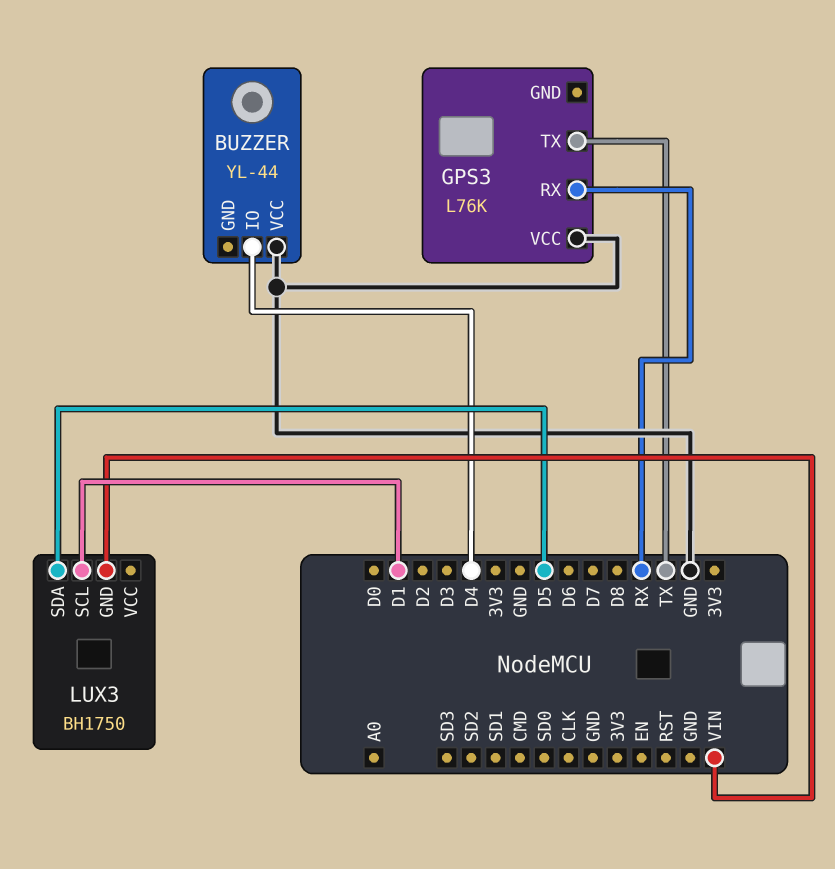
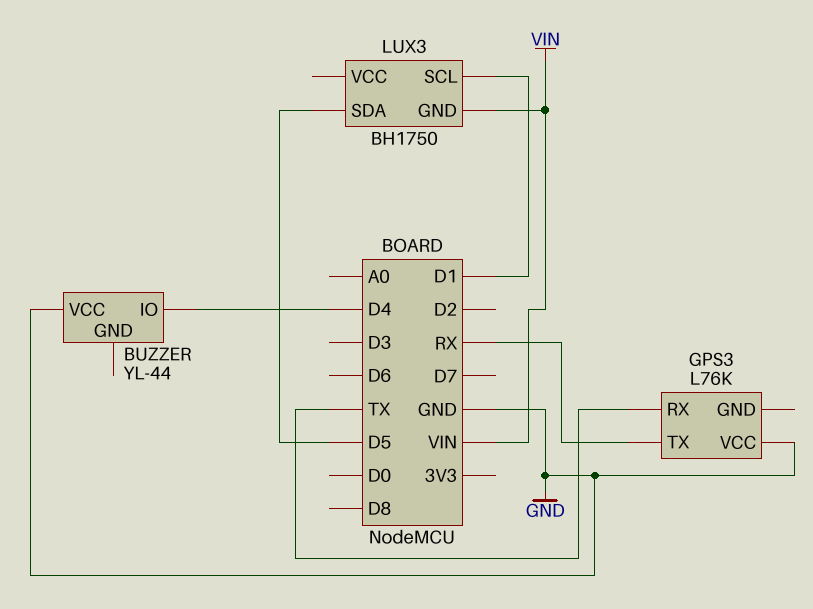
GPS3 pin RX: RX -> TX
GPS3 pin TX: TX -> RX

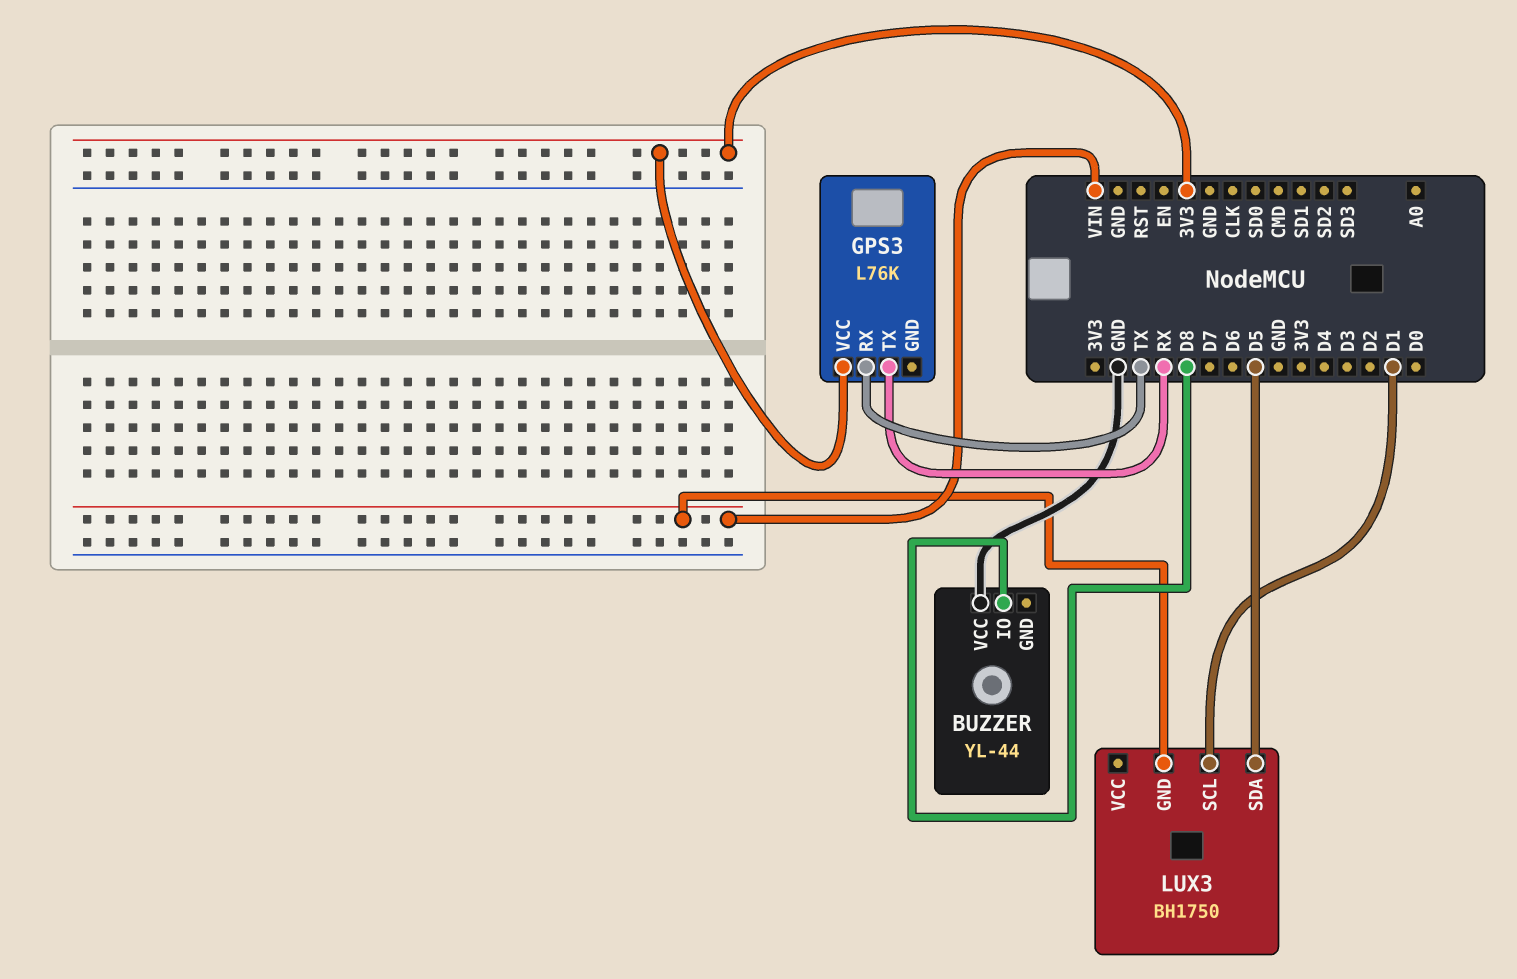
BUZZER pin IO: D4 -> D8
GPS3 pin VCC: GND -> 3V3

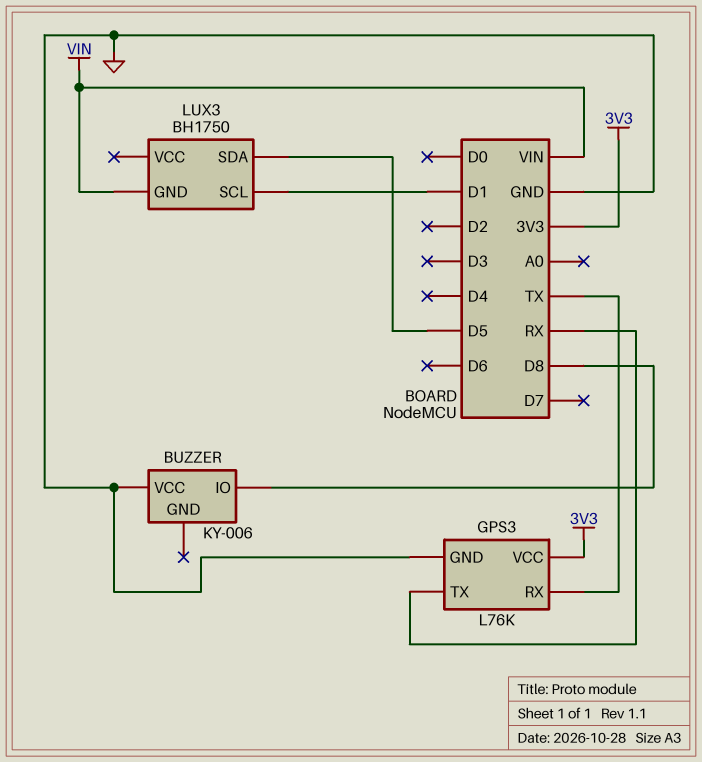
BUZZER: YL-44 -> KY-006
GPS3 pin GND: none -> GND

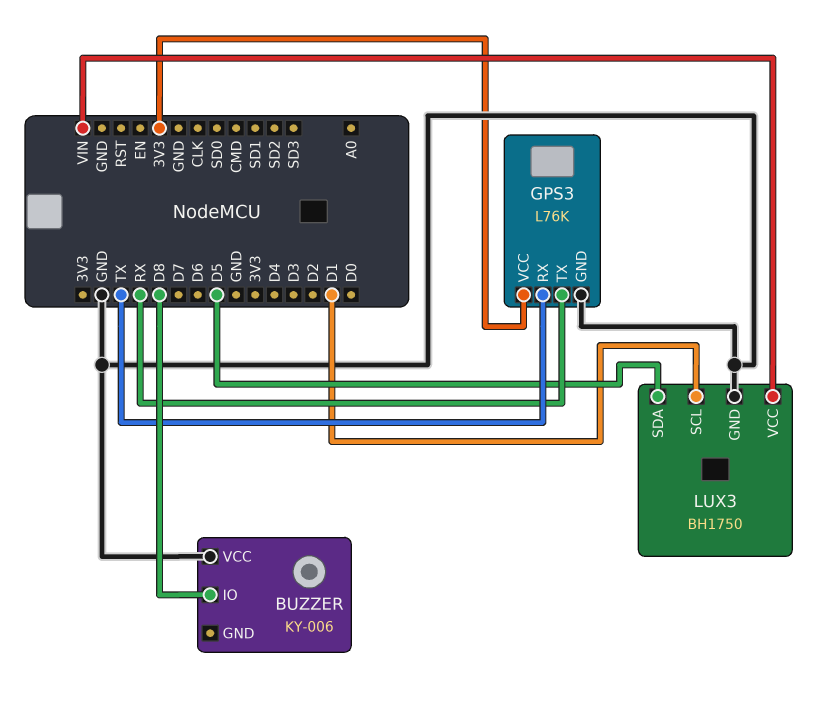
LUX3 pin GND: VIN -> GND
LUX3 pin VCC: none -> VIN

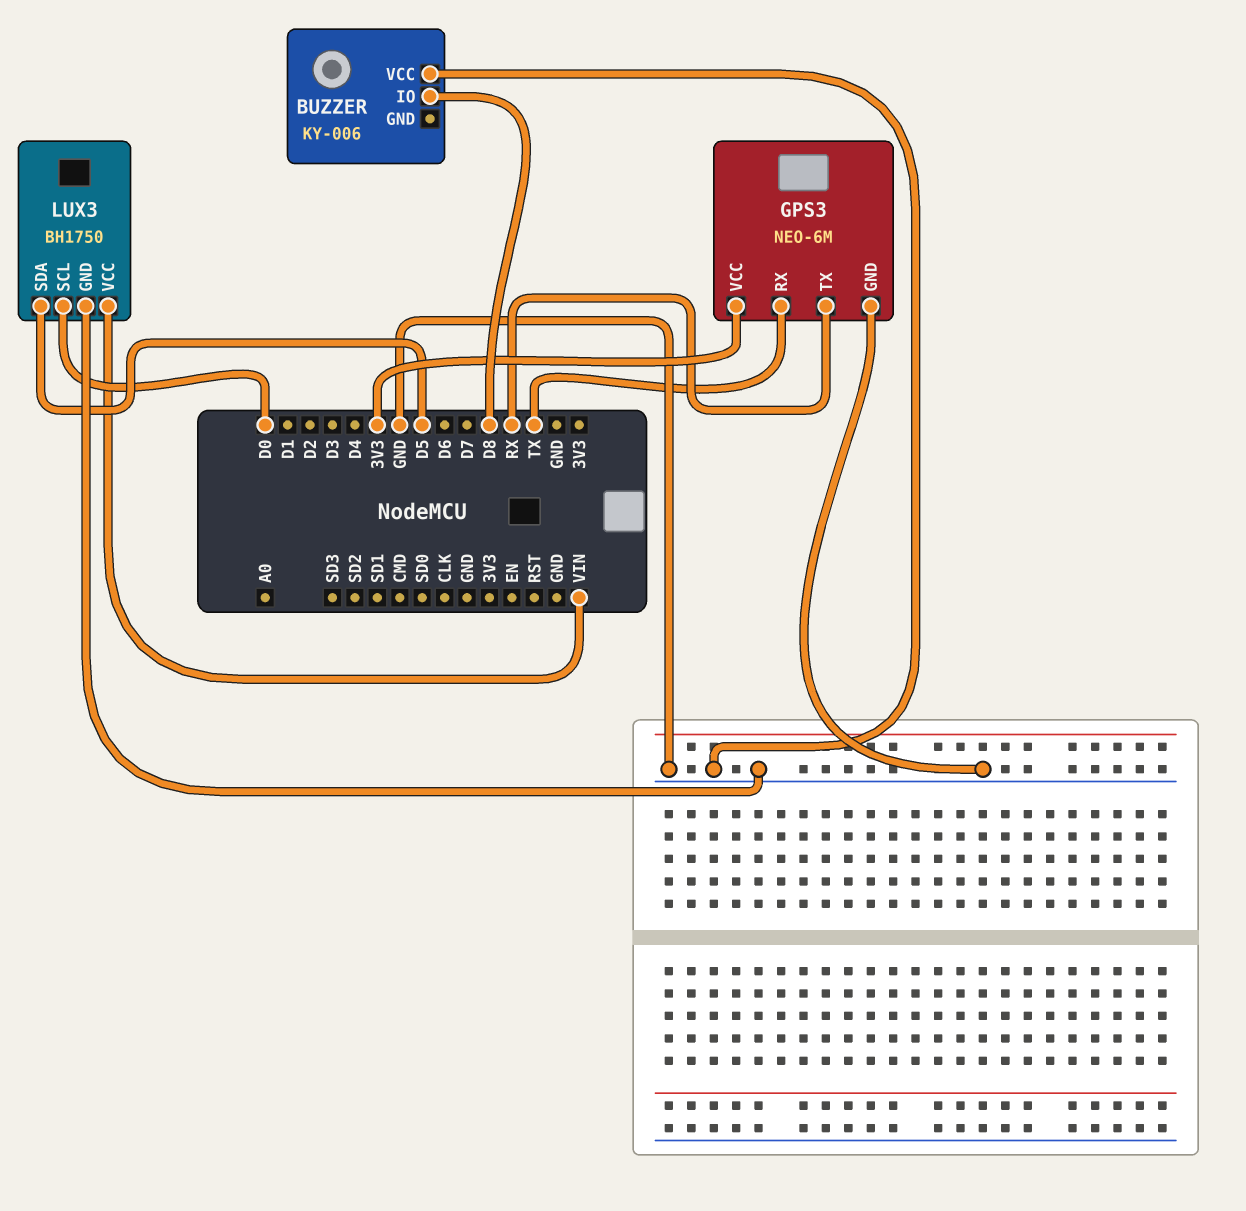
GPS3: L76K -> NEO-6M
LUX3 pin SCL: D1 -> D0

